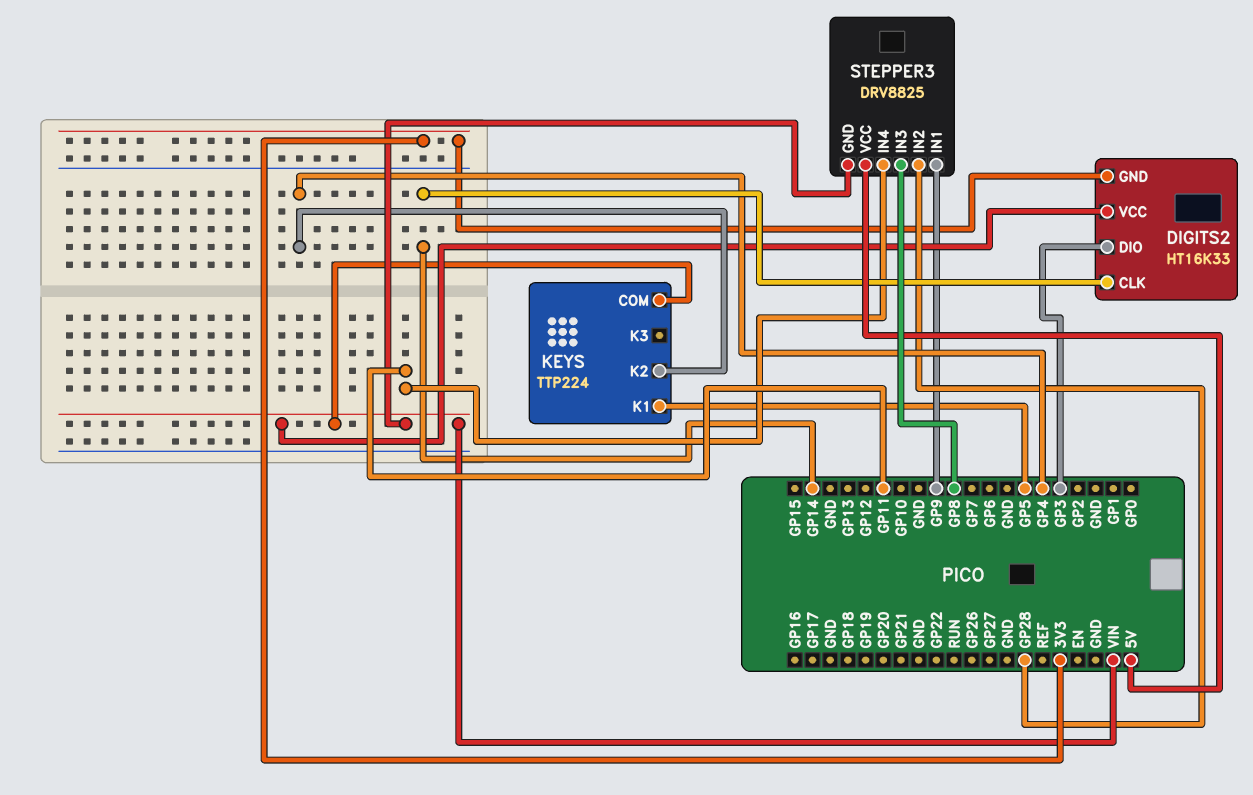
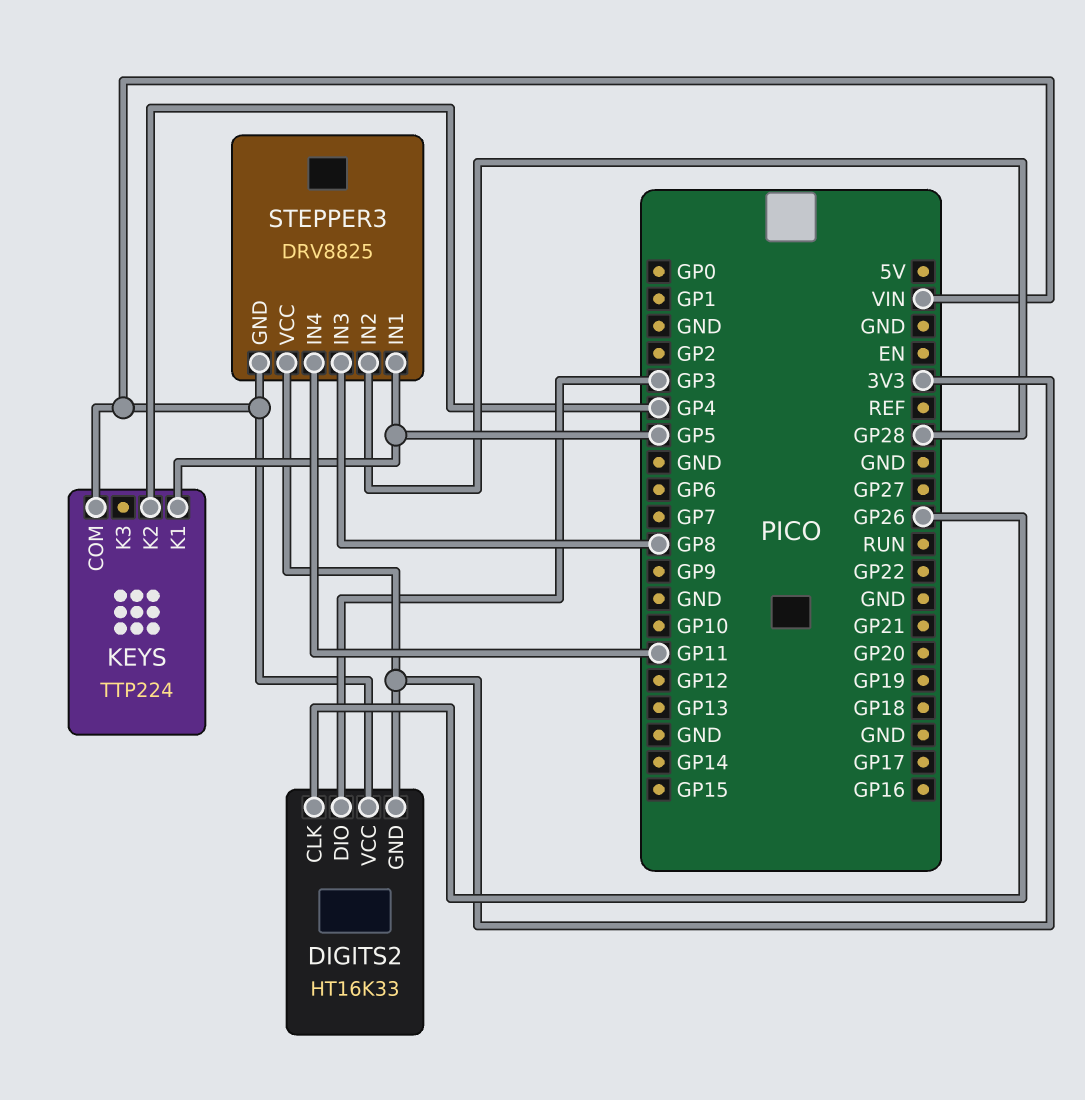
DIGITS2 pin CLK: GP14 -> GP26
STEPPER3 pin IN1: GP9 -> GP5
STEPPER3 pin VCC: 5V -> 3V3

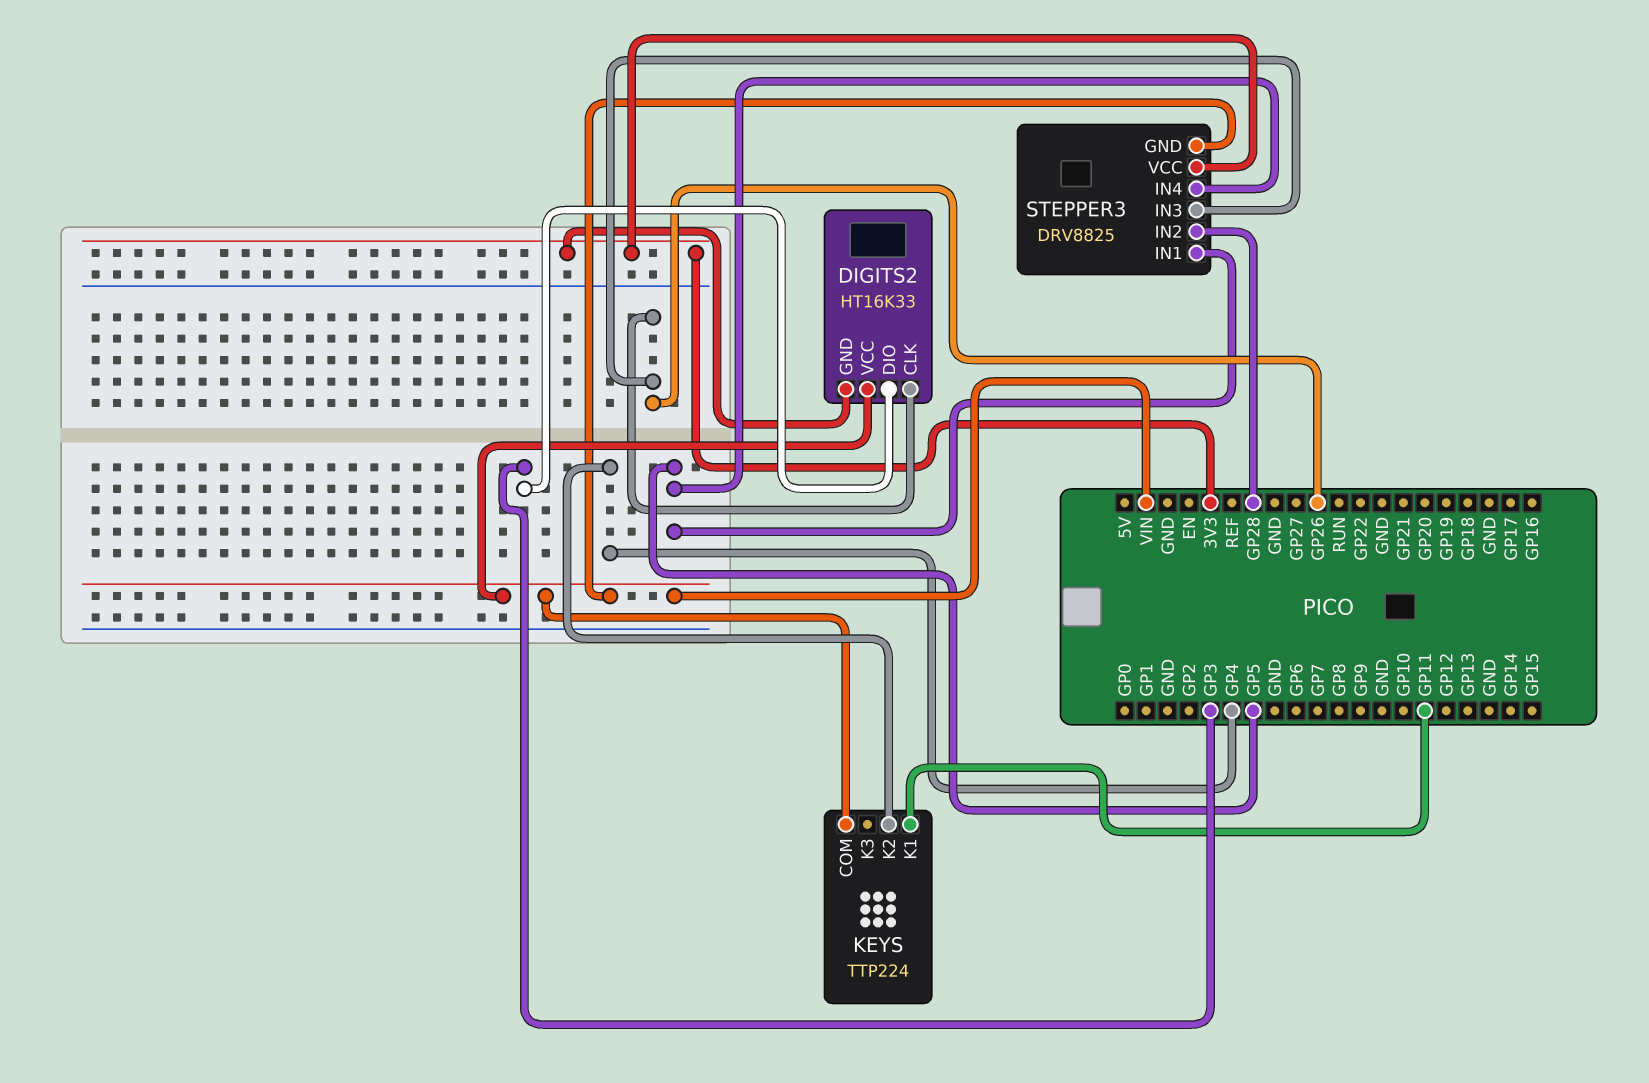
KEYS pin K1: GP5 -> GP11
STEPPER3 pin IN3: GP8 -> GP26
STEPPER3 pin IN4: GP11 -> GP5

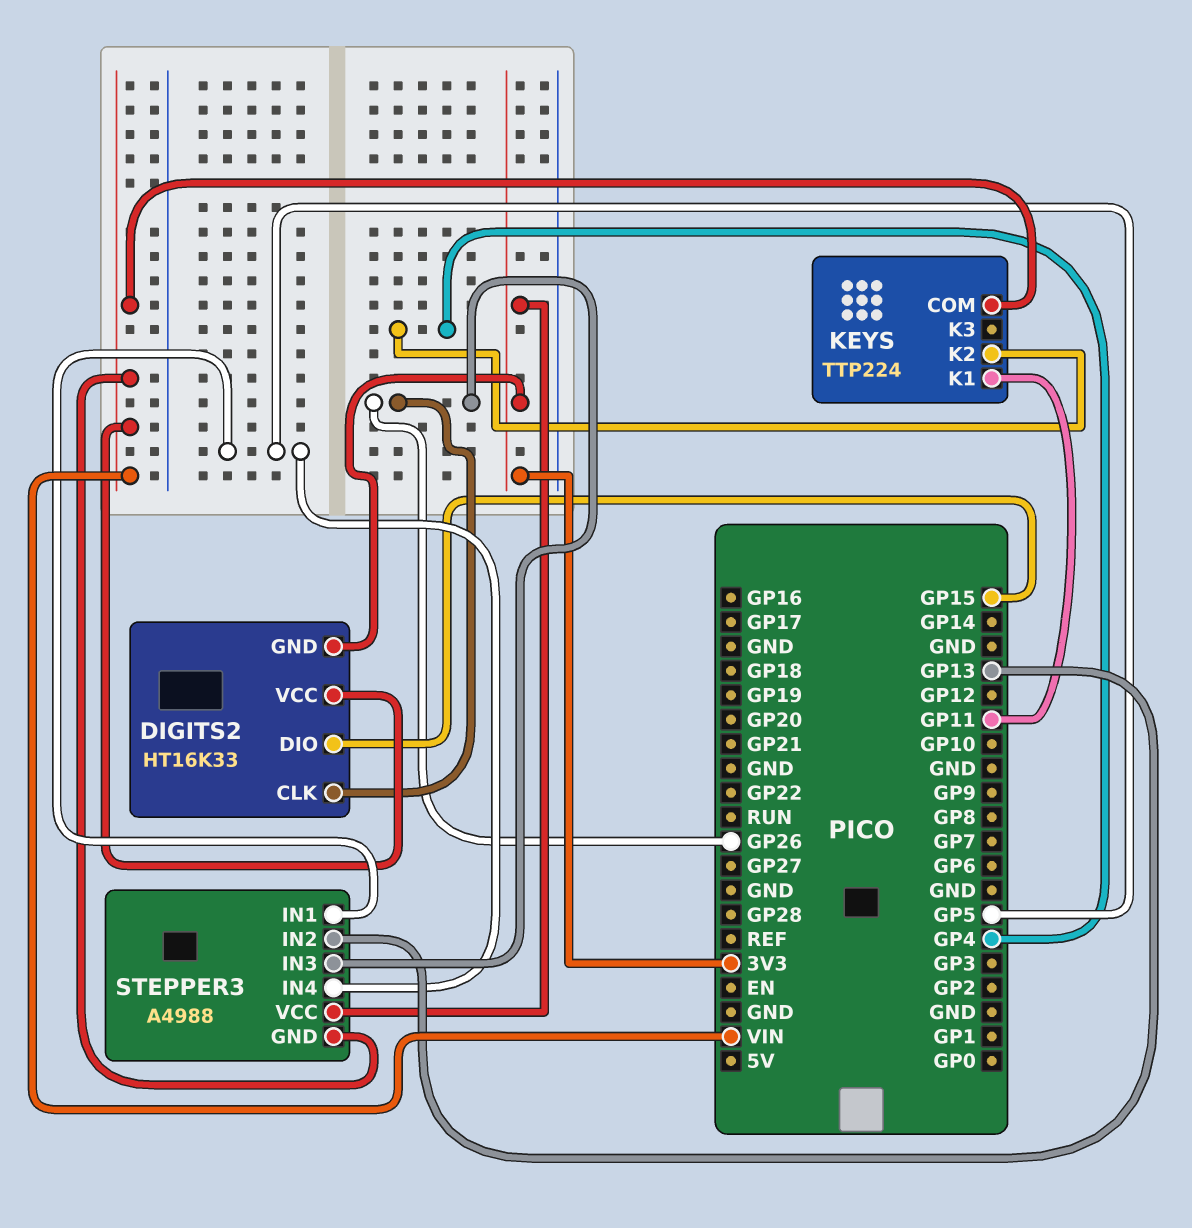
DIGITS2 pin DIO: GP3 -> GP15
STEPPER3: DRV8825 -> A4988
STEPPER3 pin IN2: GP28 -> GP13

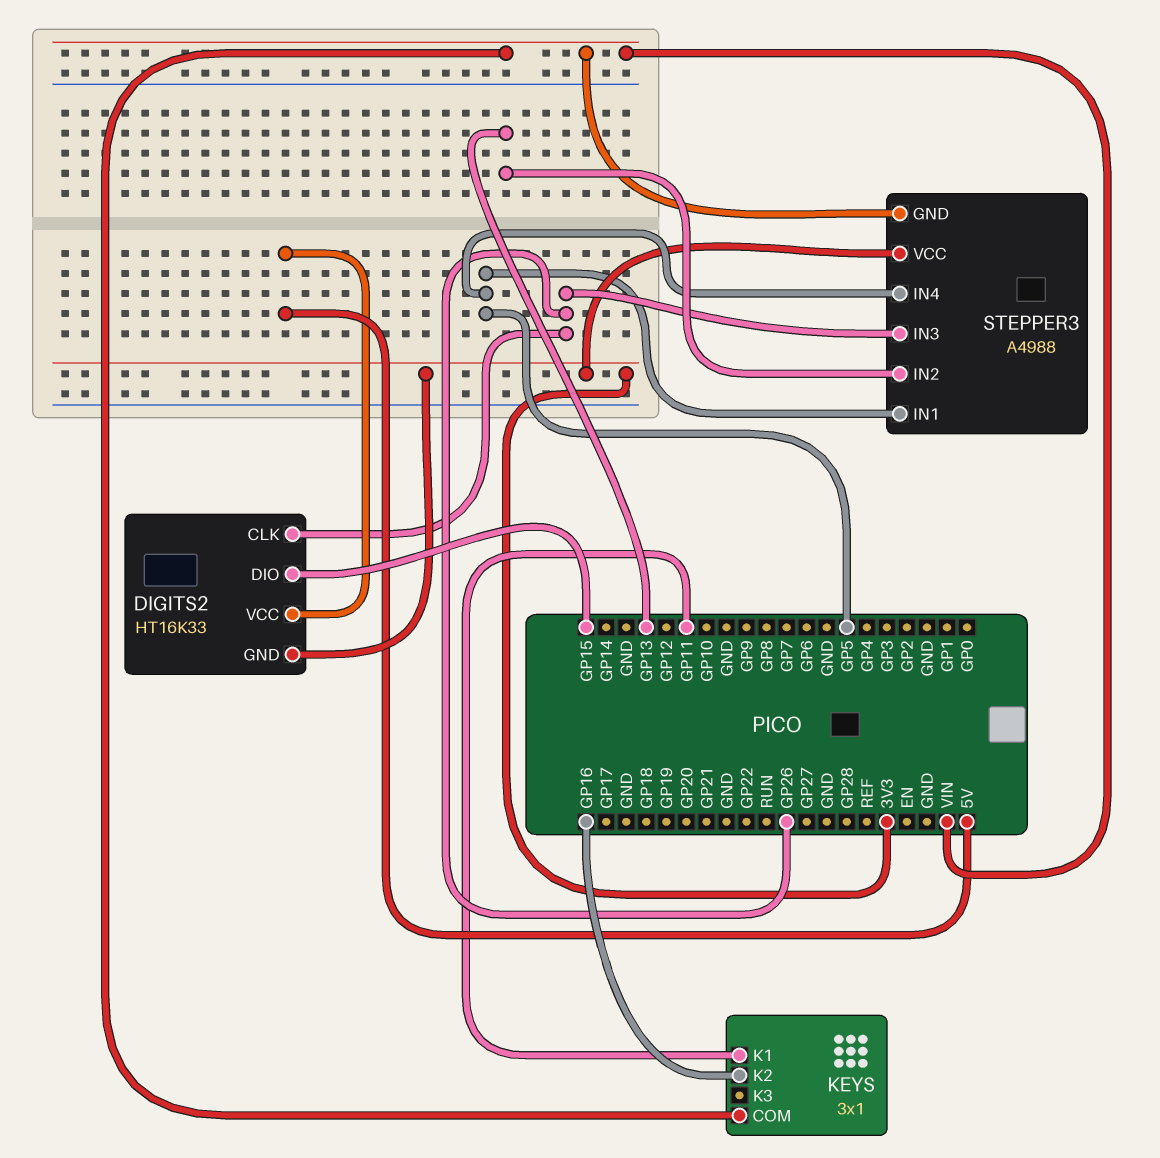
DIGITS2 pin VCC: VIN -> 5V
KEYS: TTP224 -> 3x1
KEYS pin K2: GP4 -> GP16

